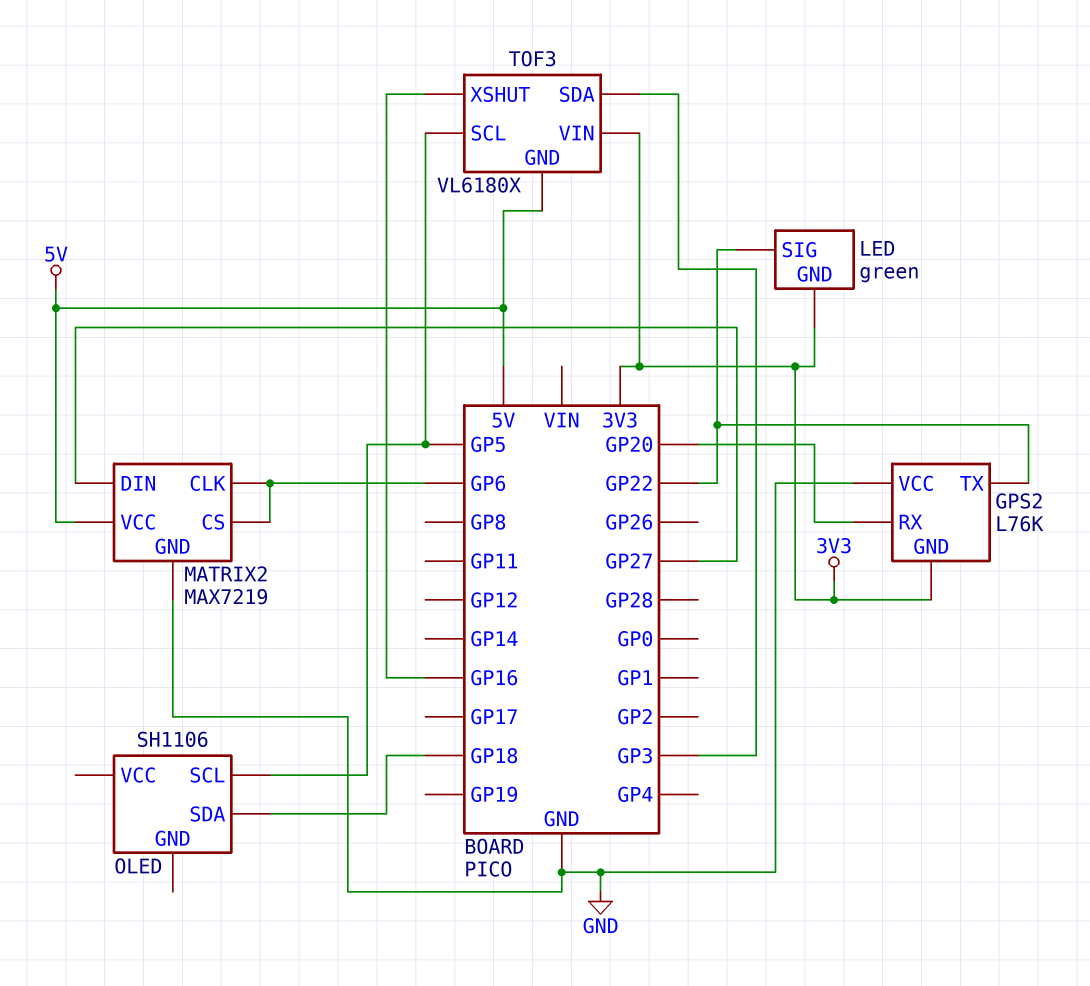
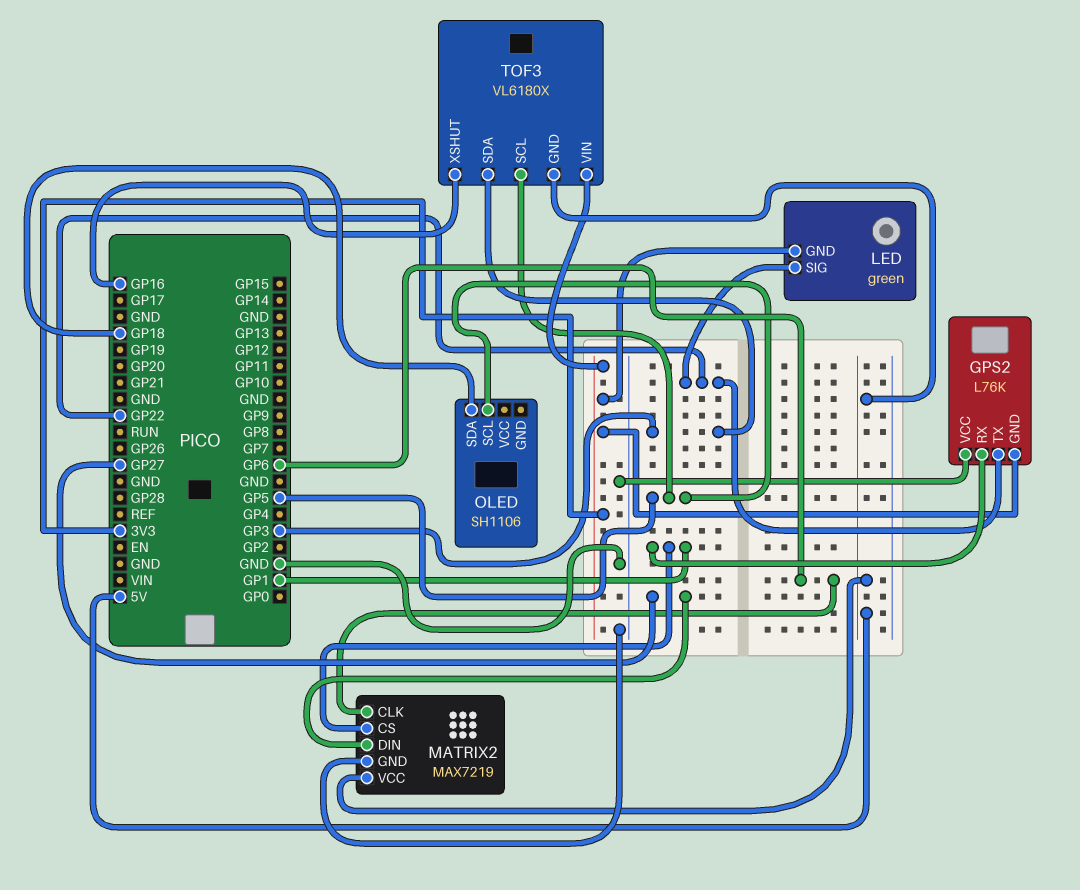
GPS2 pin RX: GP20 -> GP1
MATRIX2 pin CS: GP6 -> GP1

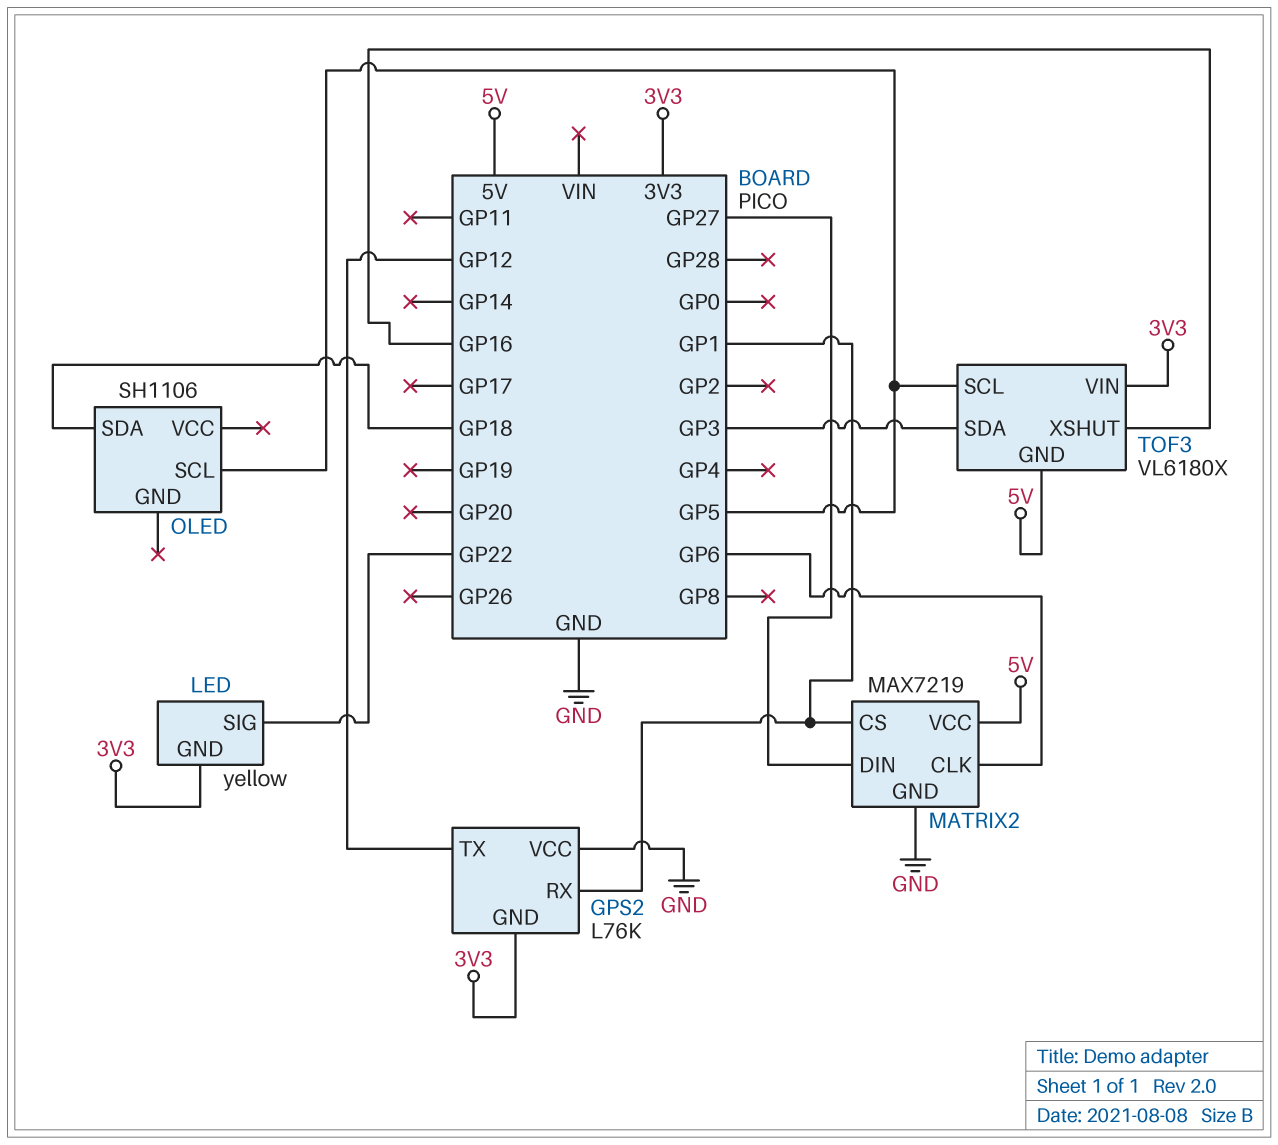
GPS2 pin TX: GP22 -> GP12
LED: green -> yellow

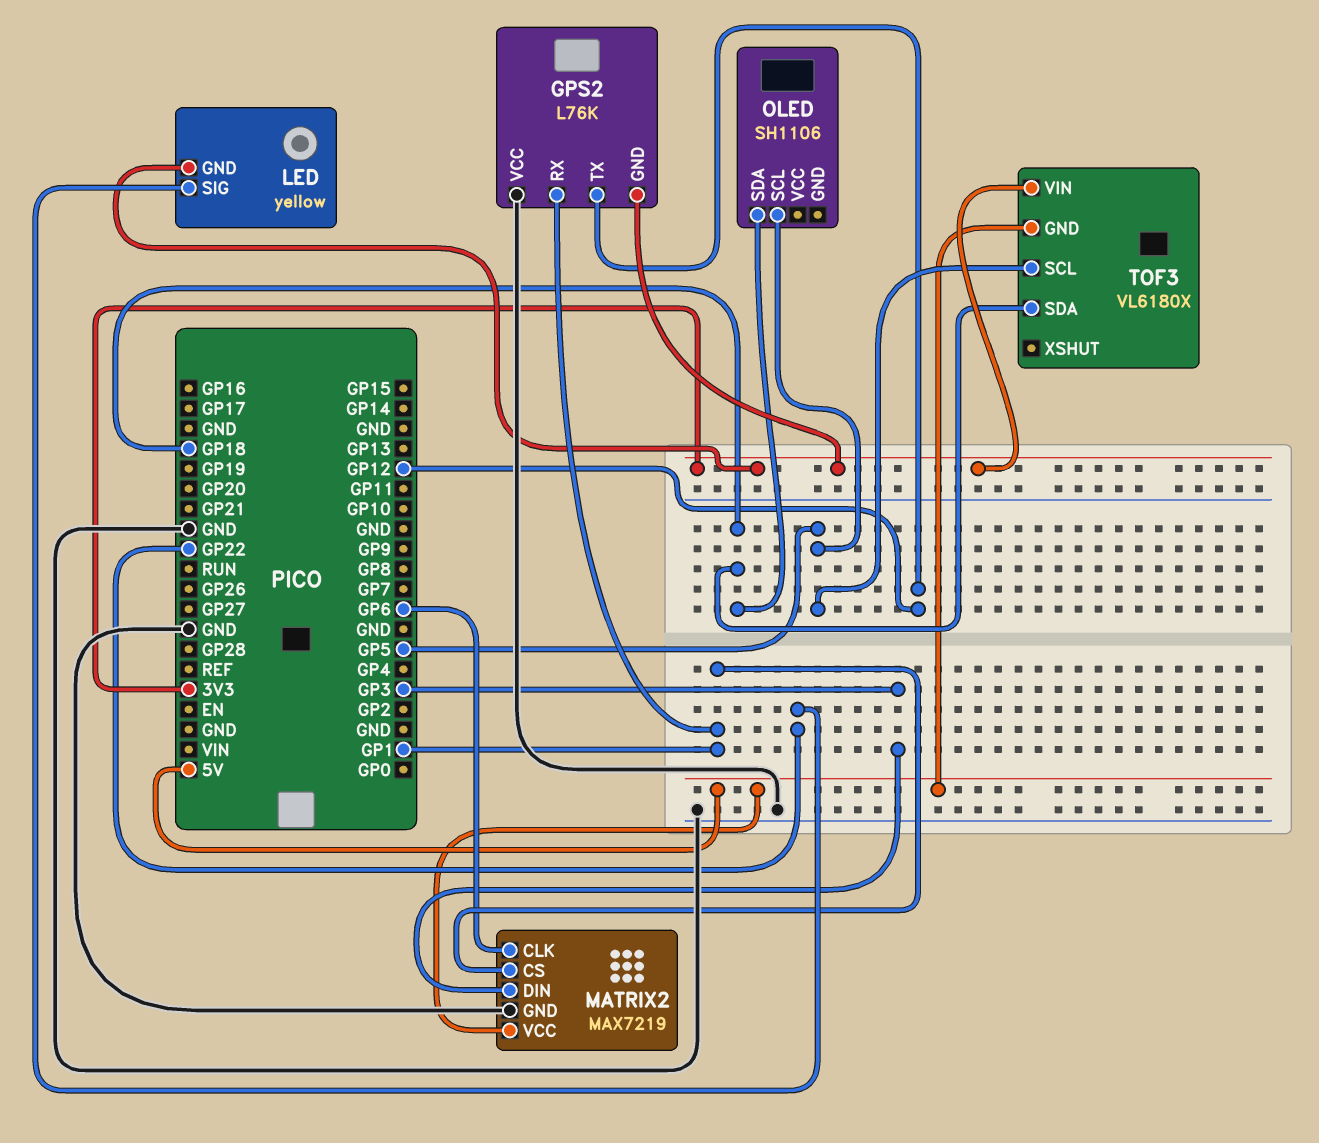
MATRIX2 pin DIN: GP27 -> GP3
TOF3 pin SDA: GP3 -> GP18
TOF3 pin XSHUT: GP16 -> none

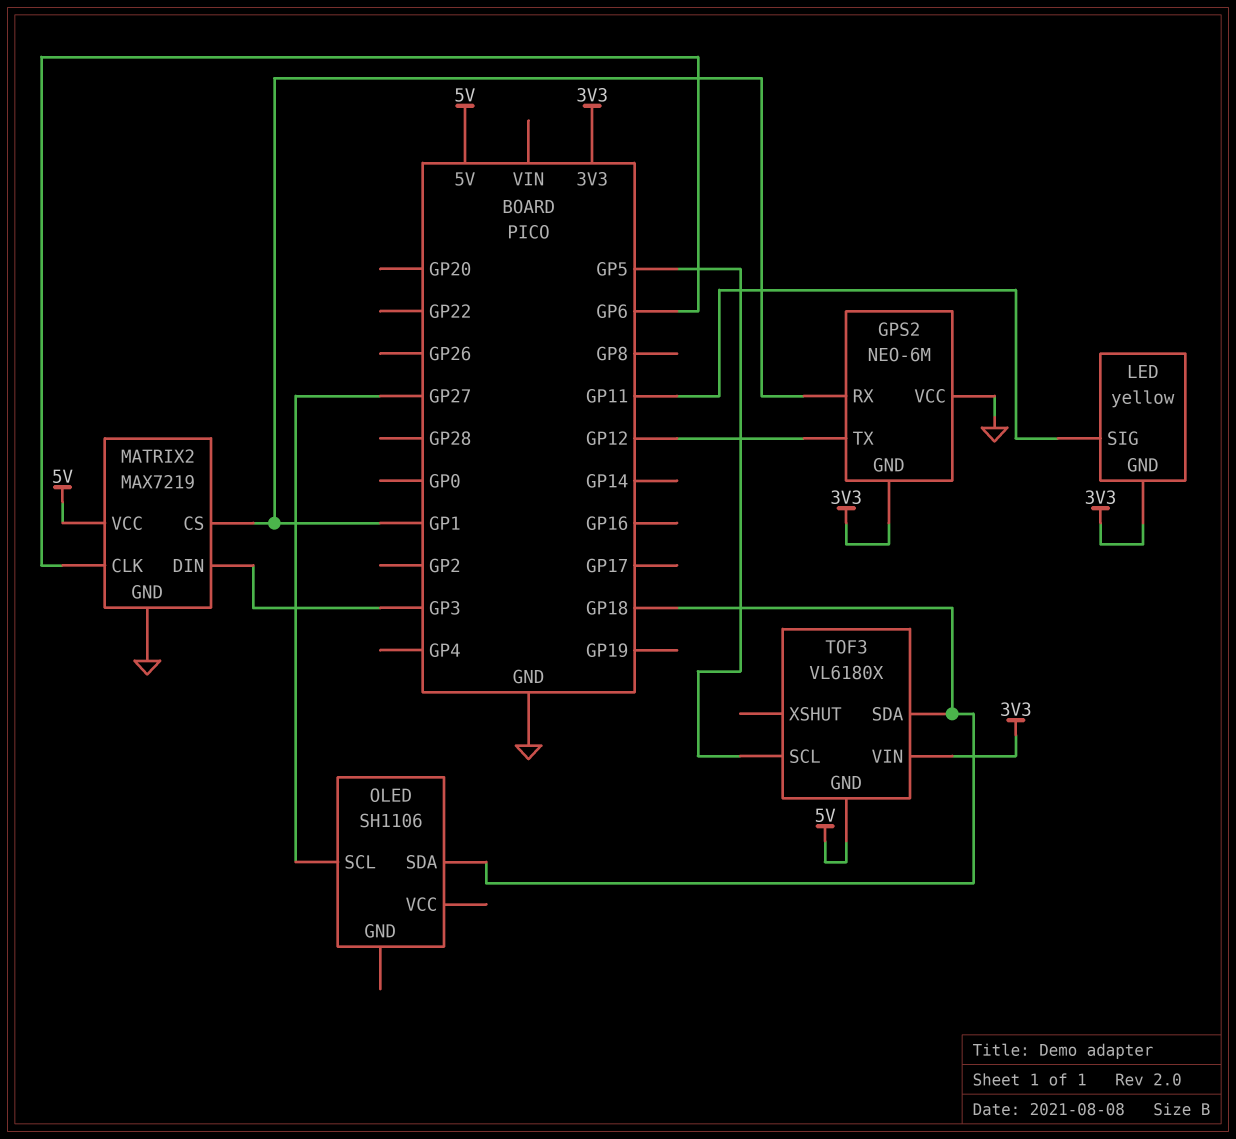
GPS2: L76K -> NEO-6M
LED pin SIG: GP22 -> GP11
OLED pin SCL: GP5 -> GP27

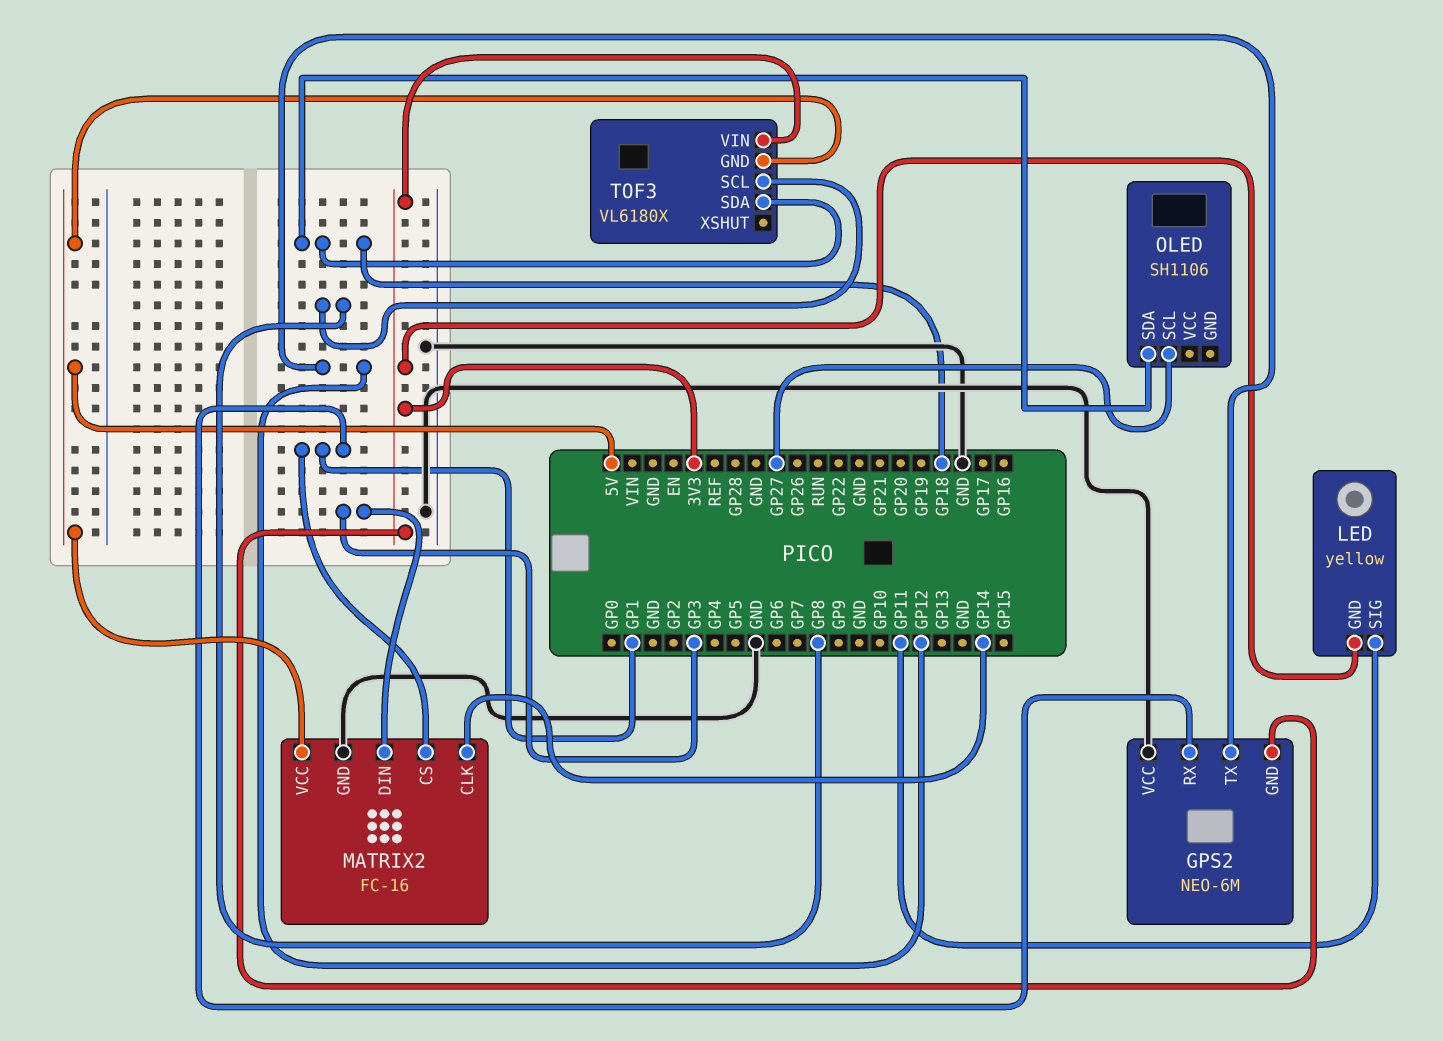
MATRIX2: MAX7219 -> FC-16
MATRIX2 pin CLK: GP6 -> GP14
TOF3 pin SCL: GP5 -> GP8

